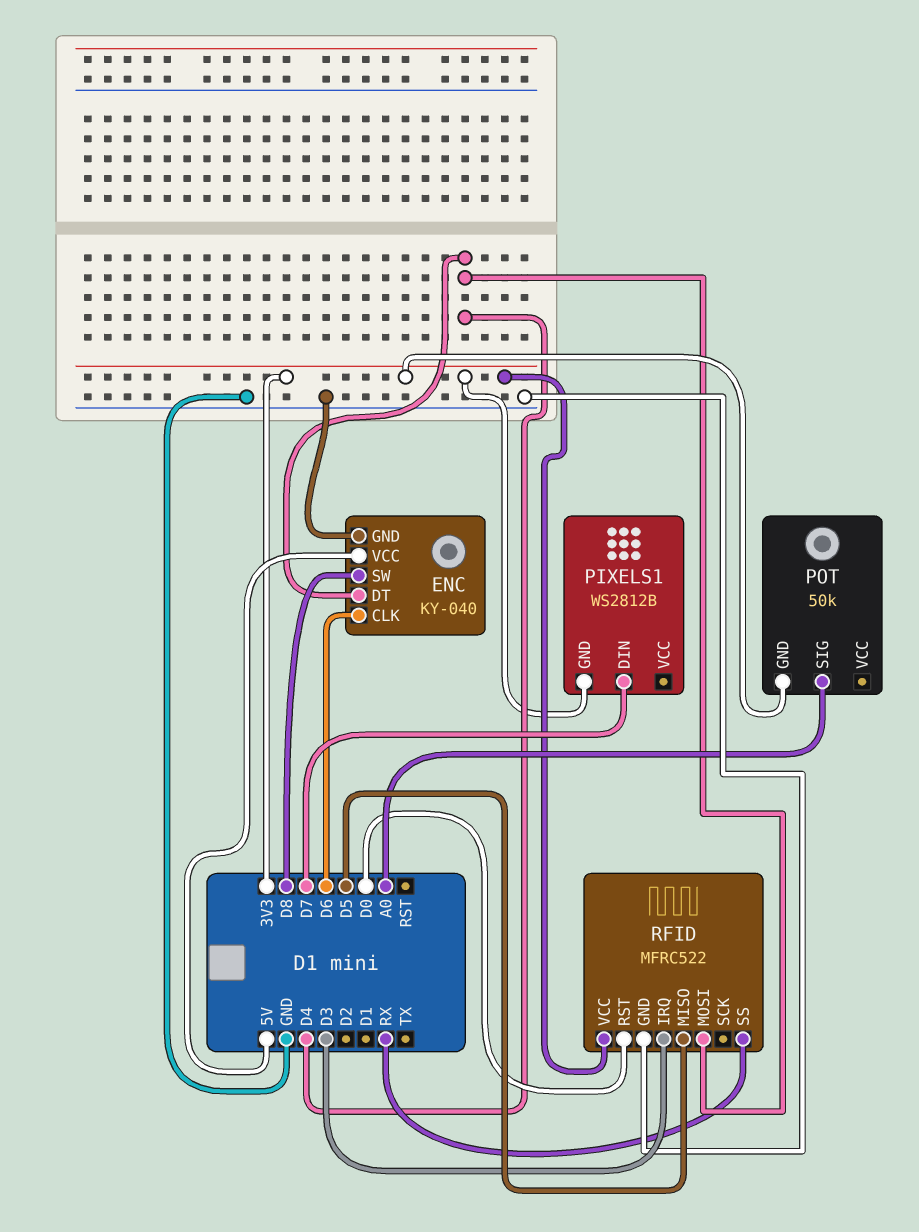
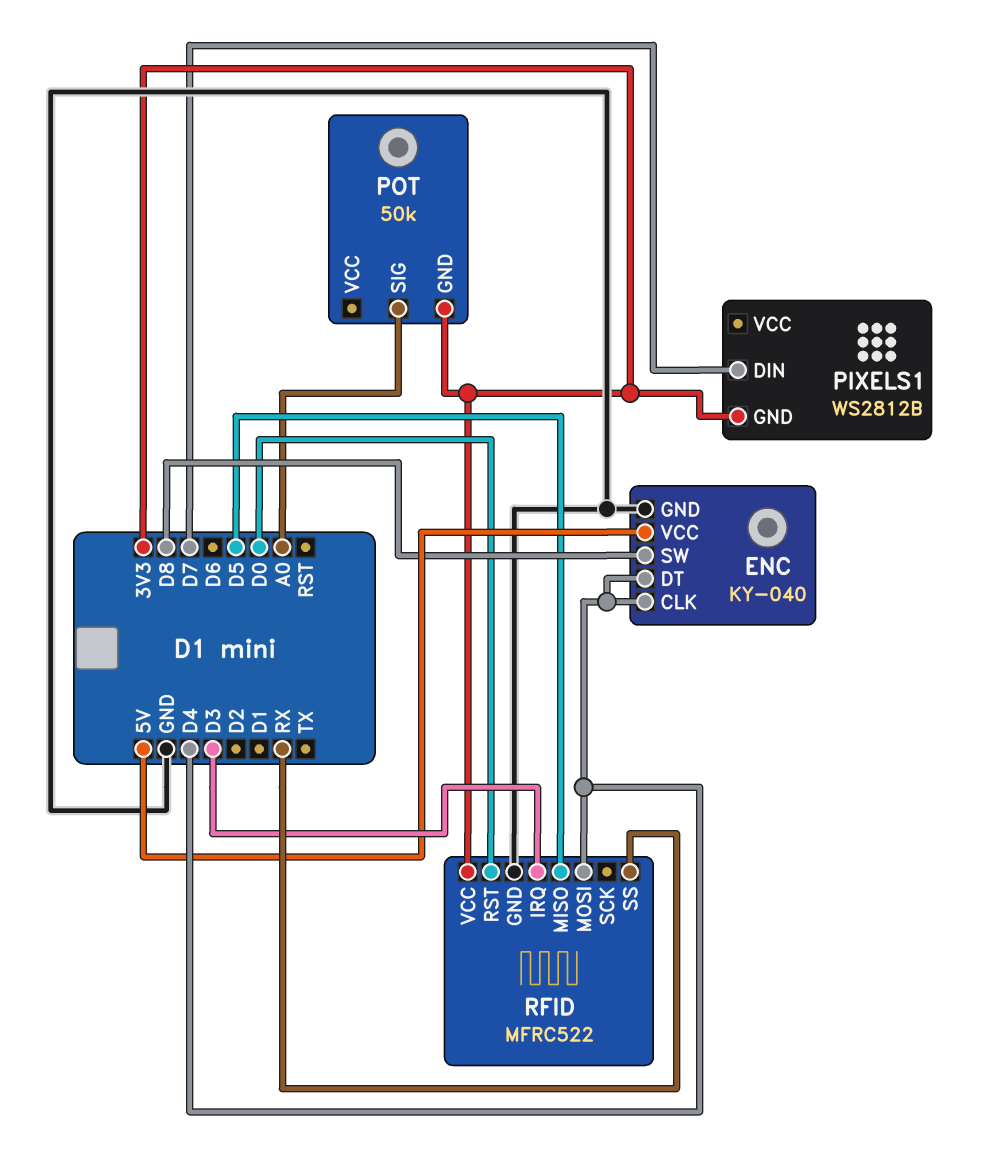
ENC pin CLK: D6 -> D4

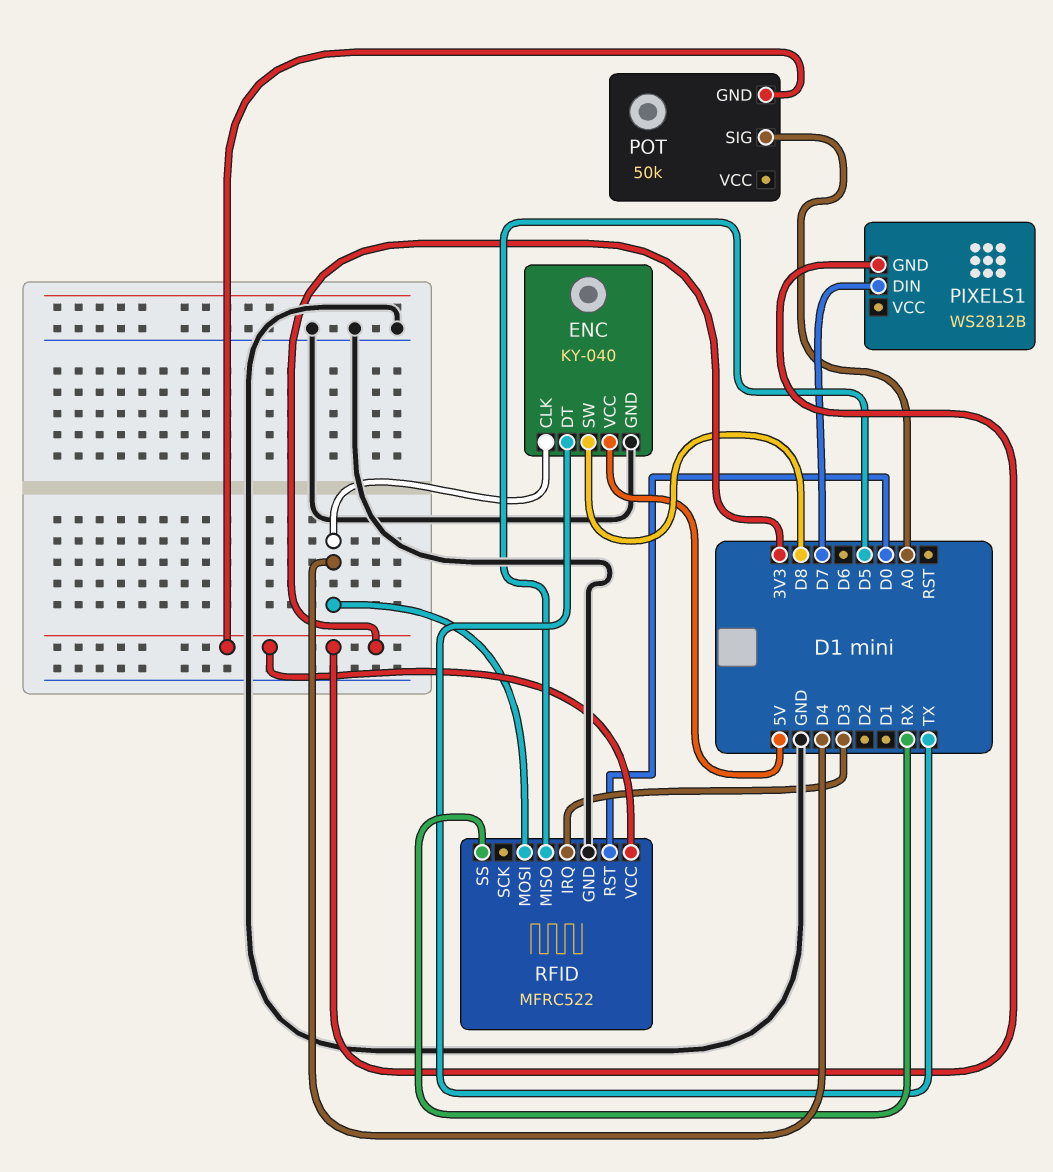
ENC pin DT: D4 -> TX

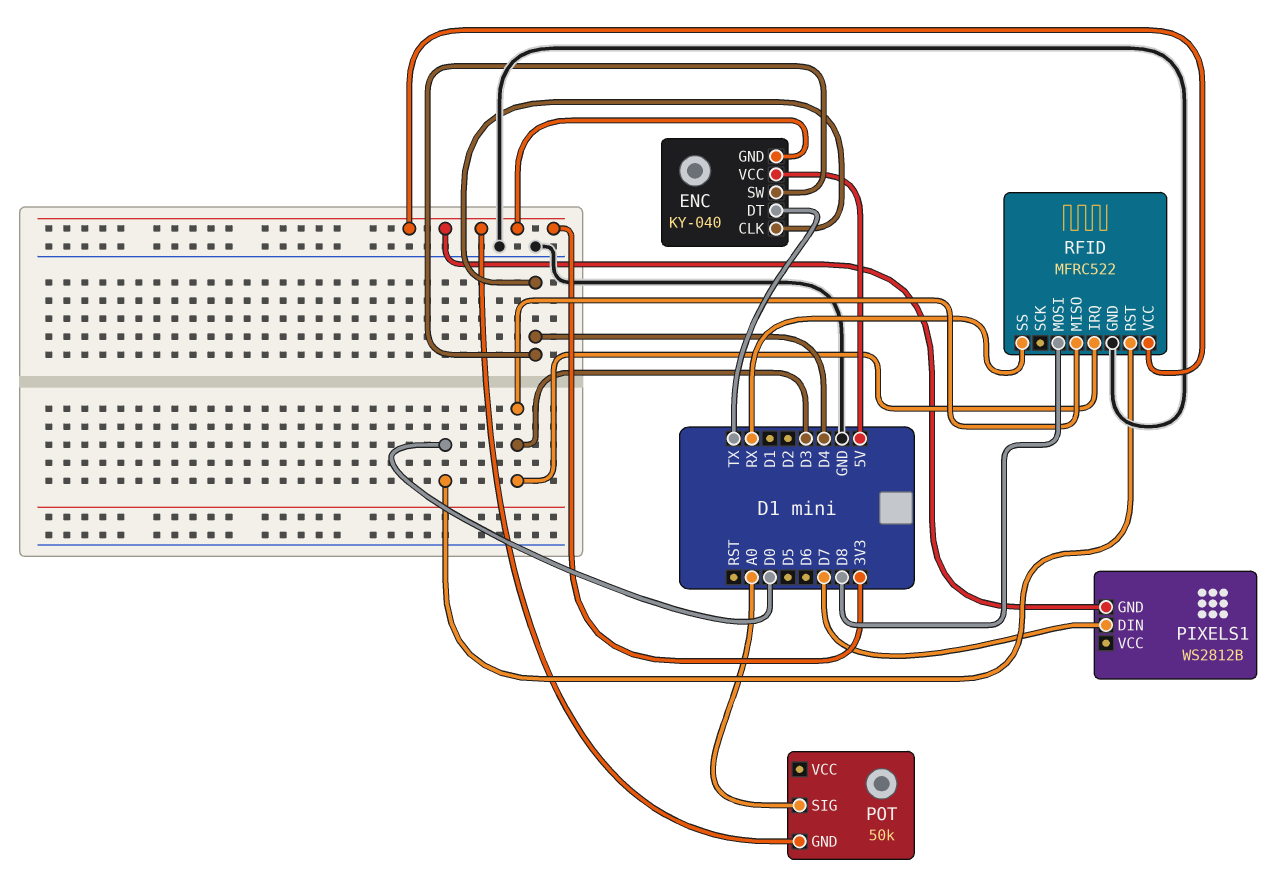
ENC pin GND: GND -> 3V3
ENC pin SW: D8 -> D4
RFID pin MISO: D5 -> D3
RFID pin MOSI: D4 -> D8

